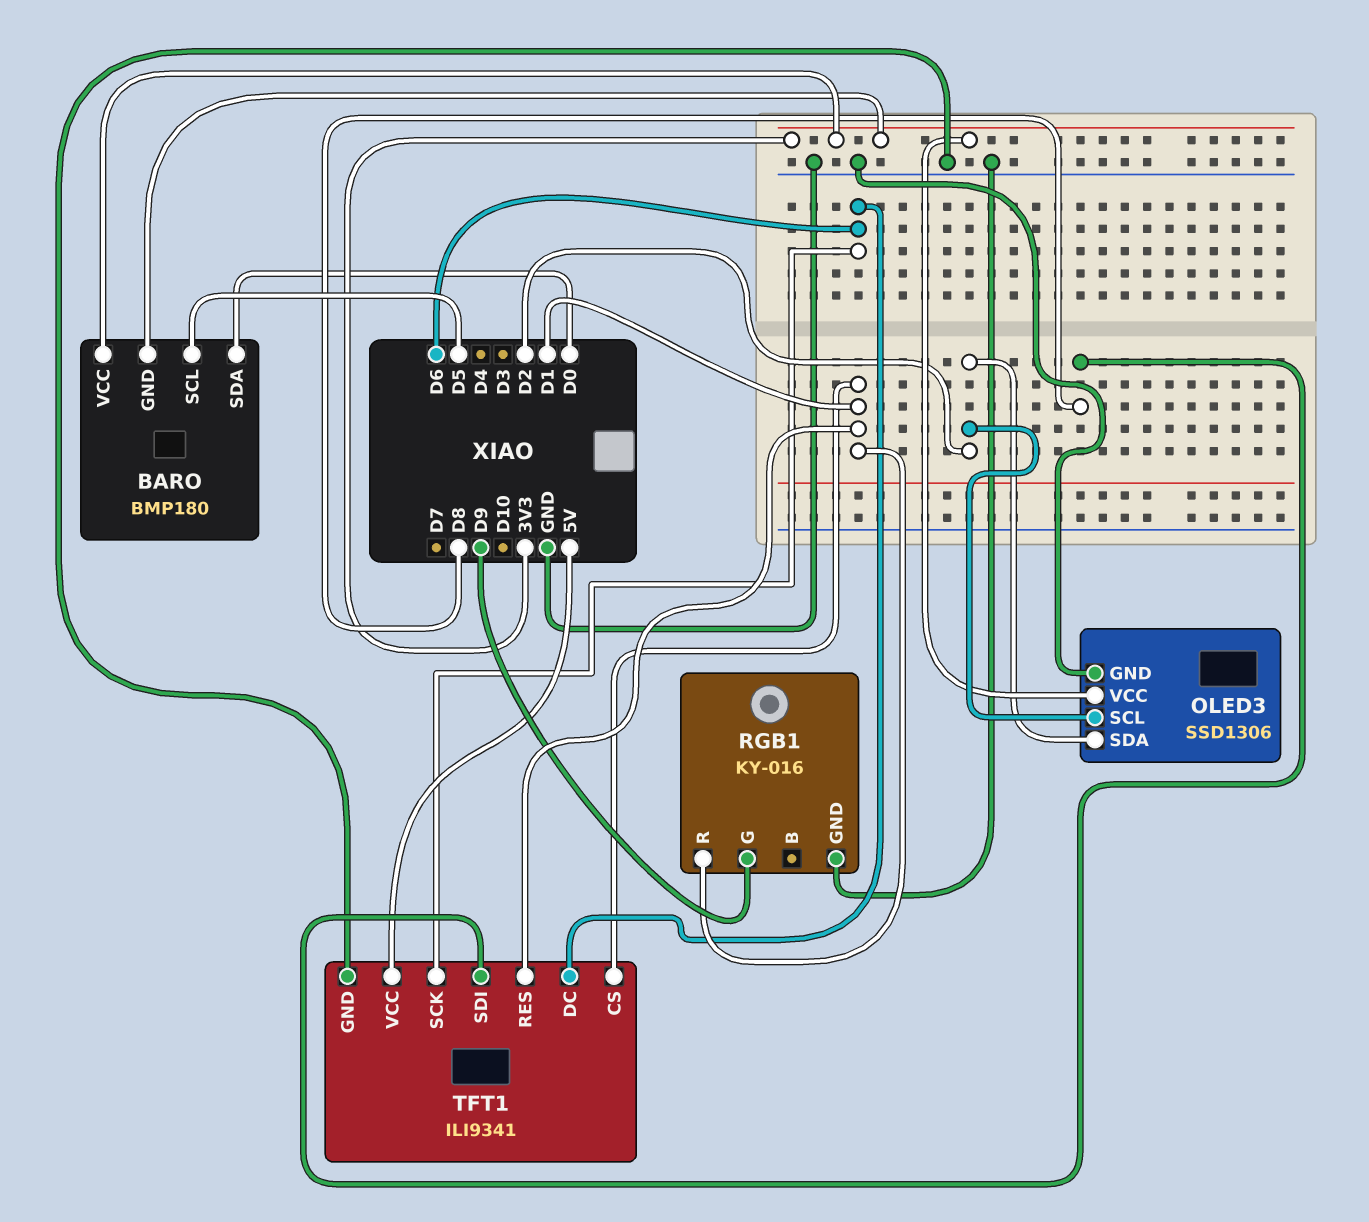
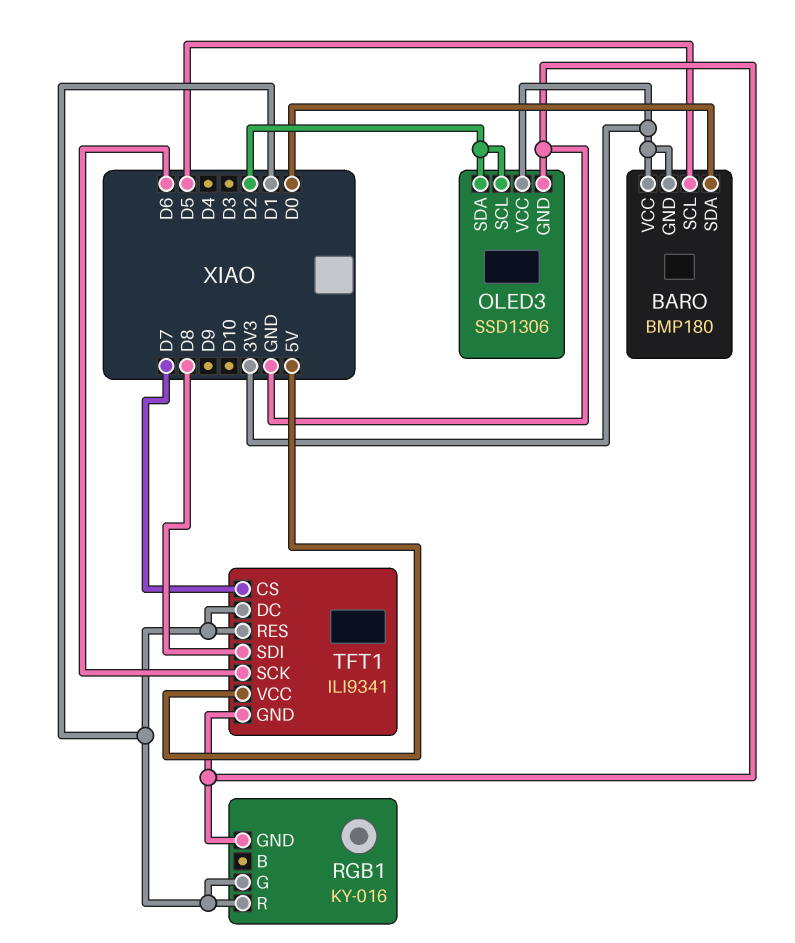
RGB1 pin G: D9 -> D1
TFT1 pin CS: D1 -> D7
TFT1 pin DC: D6 -> D1

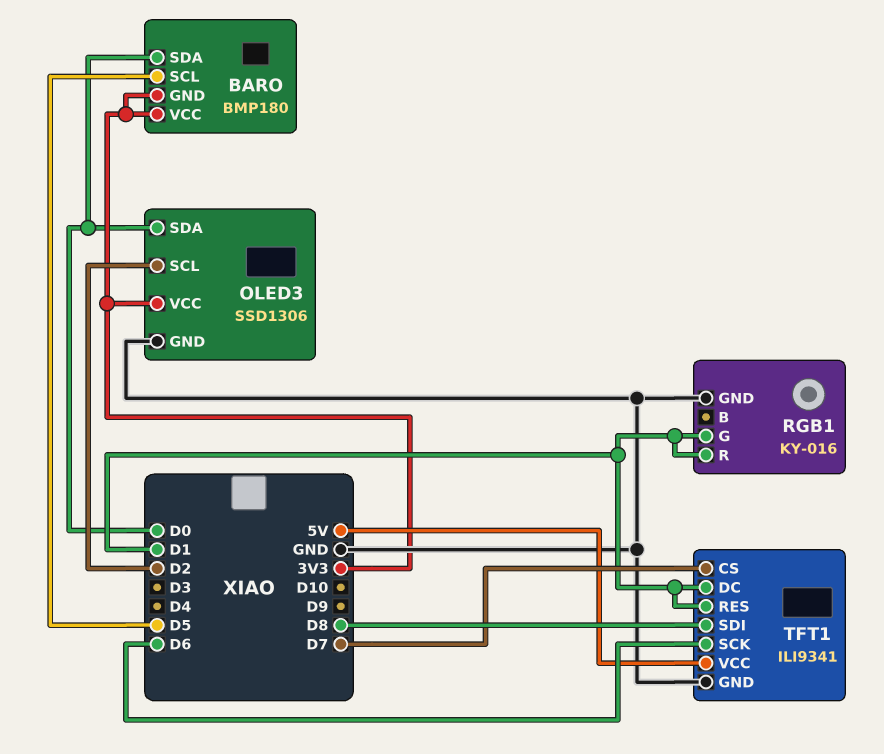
OLED3 pin SDA: D2 -> D0

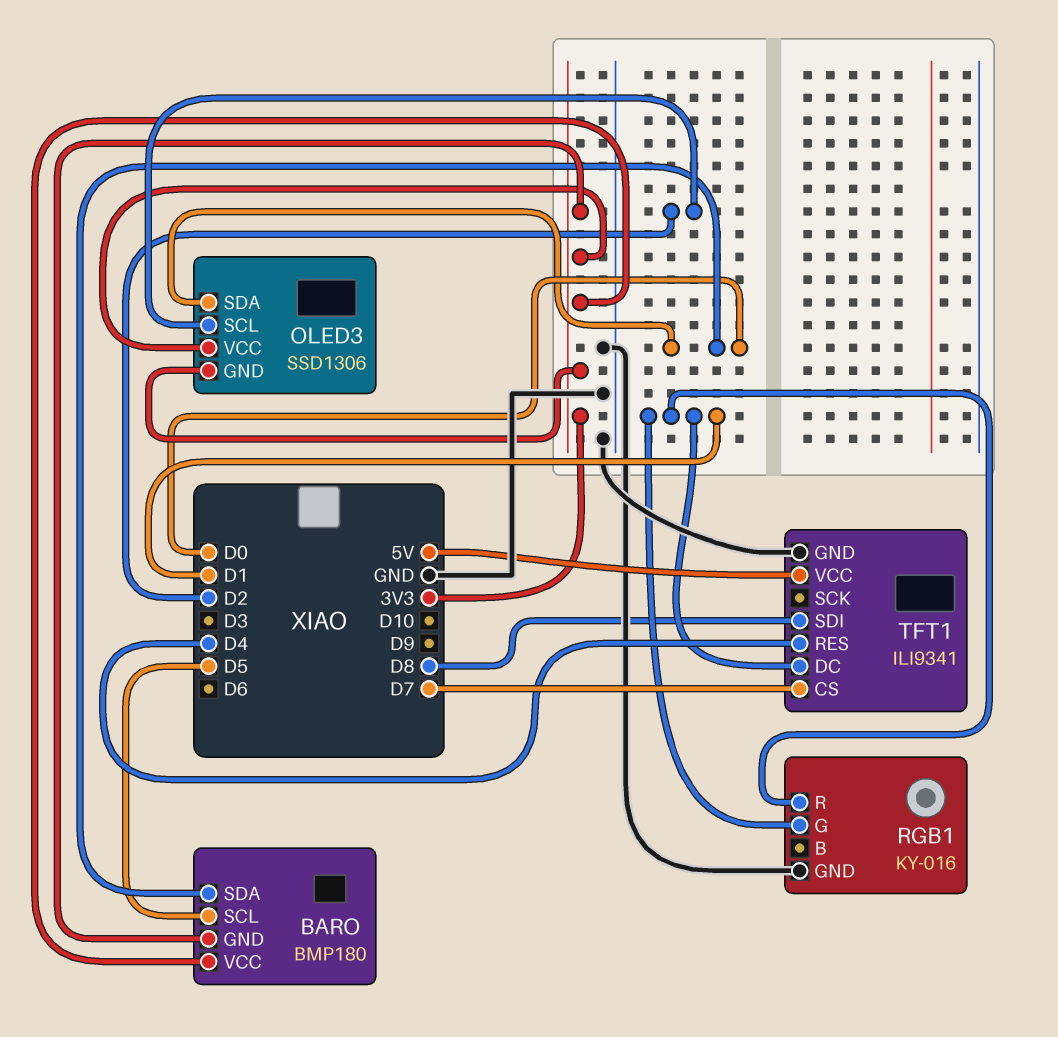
OLED3 pin GND: GND -> 3V3
TFT1 pin RES: D1 -> D4
TFT1 pin SCK: D6 -> none

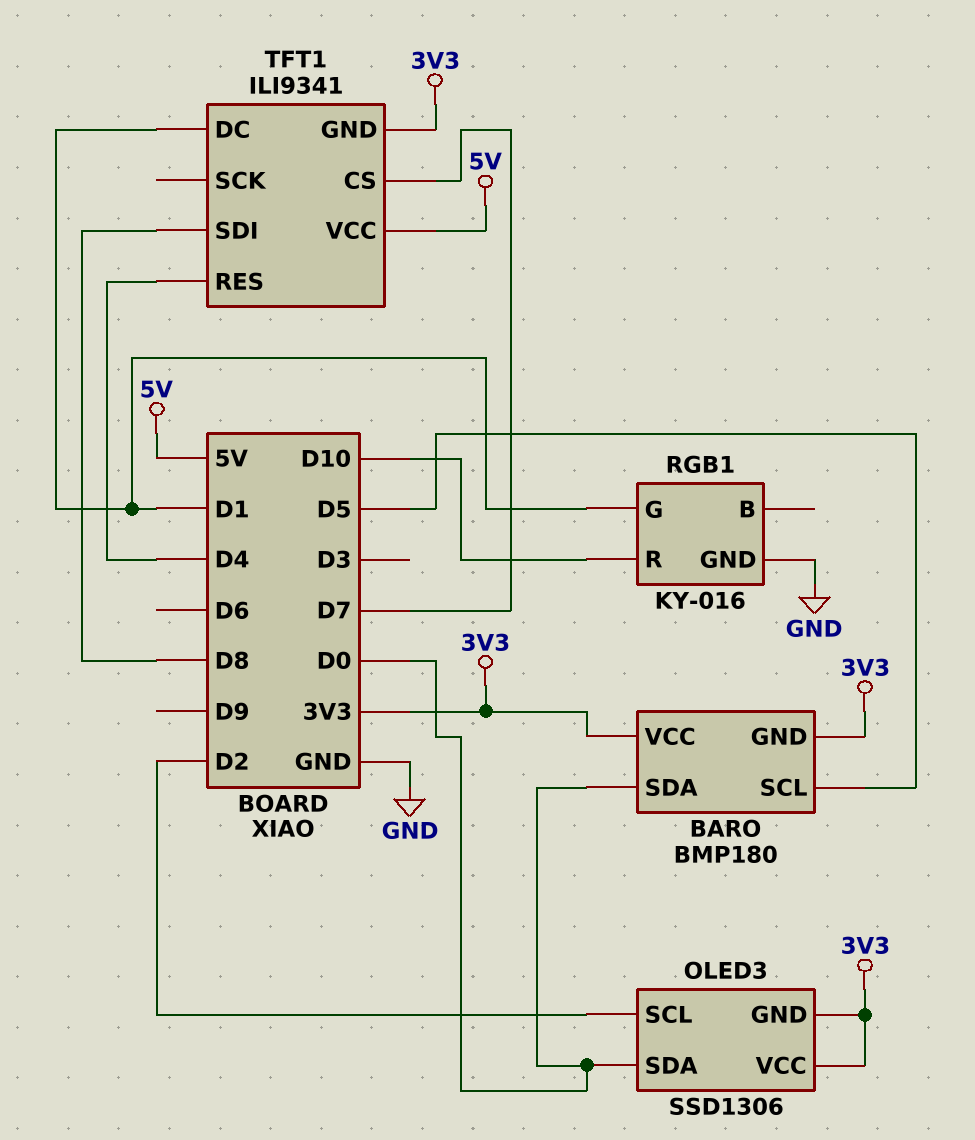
RGB1 pin R: D1 -> D10
TFT1 pin GND: GND -> 3V3

